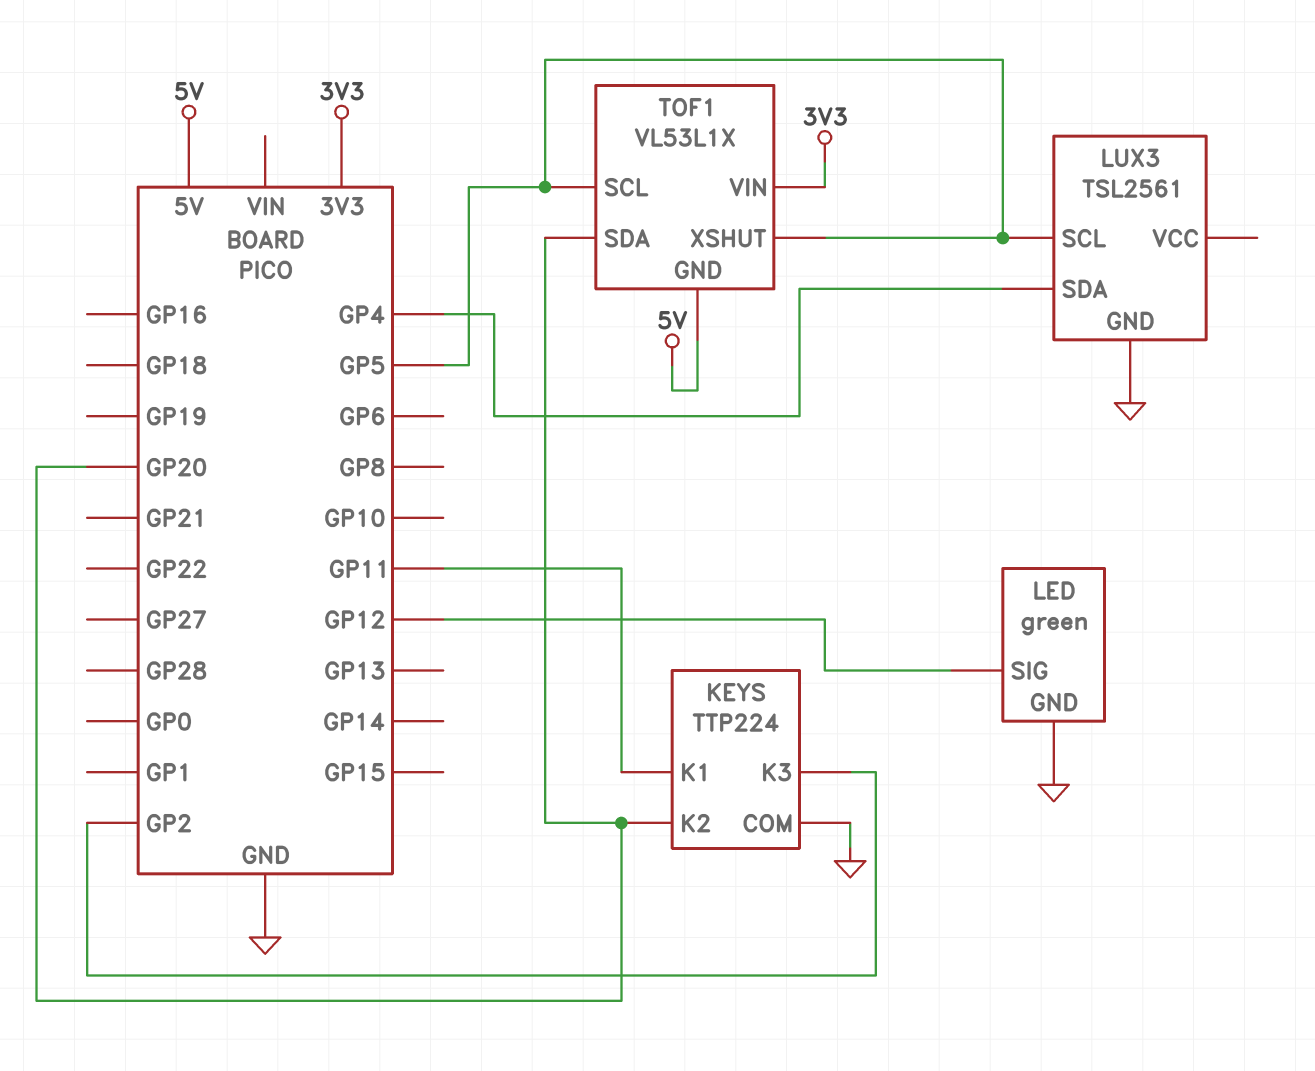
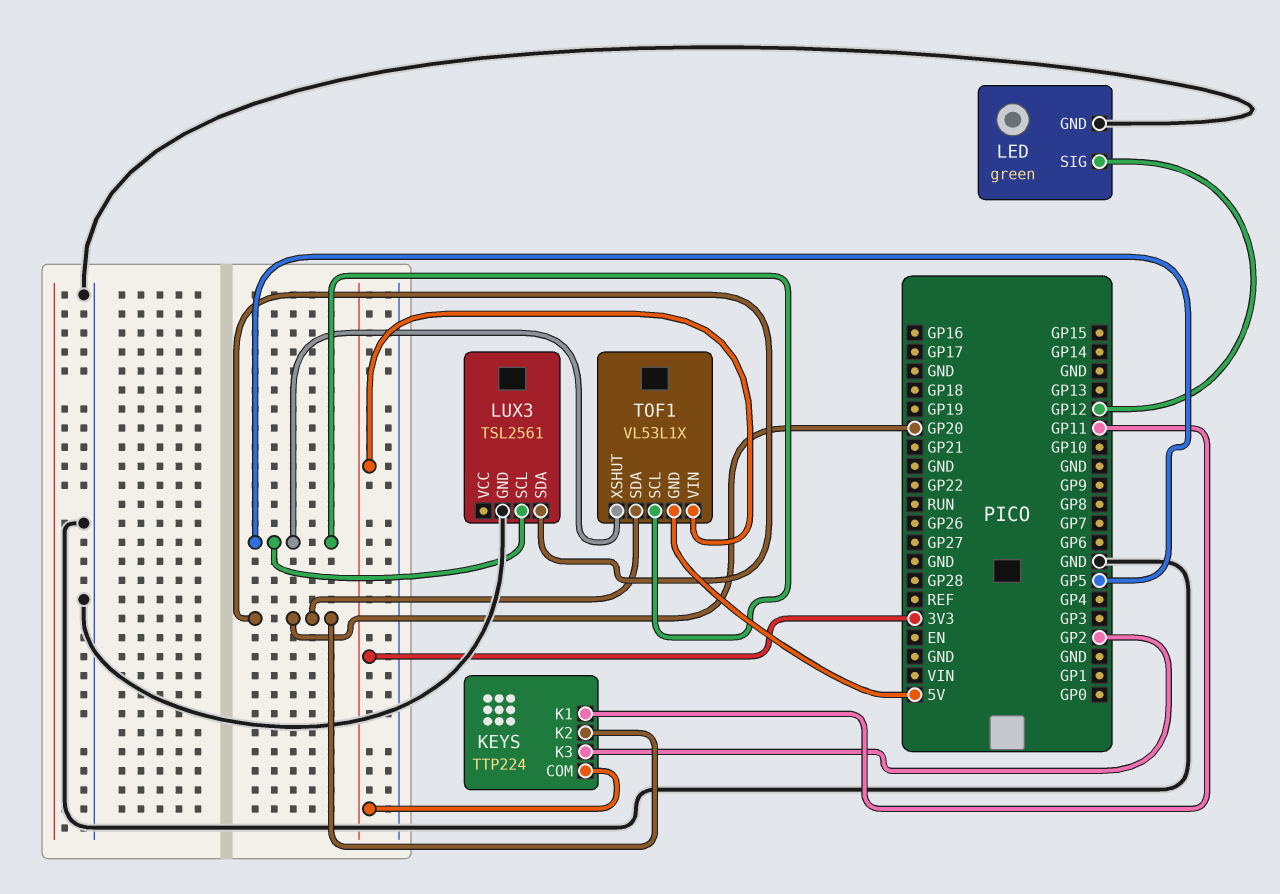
KEYS pin COM: GND -> 3V3
LUX3 pin SDA: GP4 -> GP20

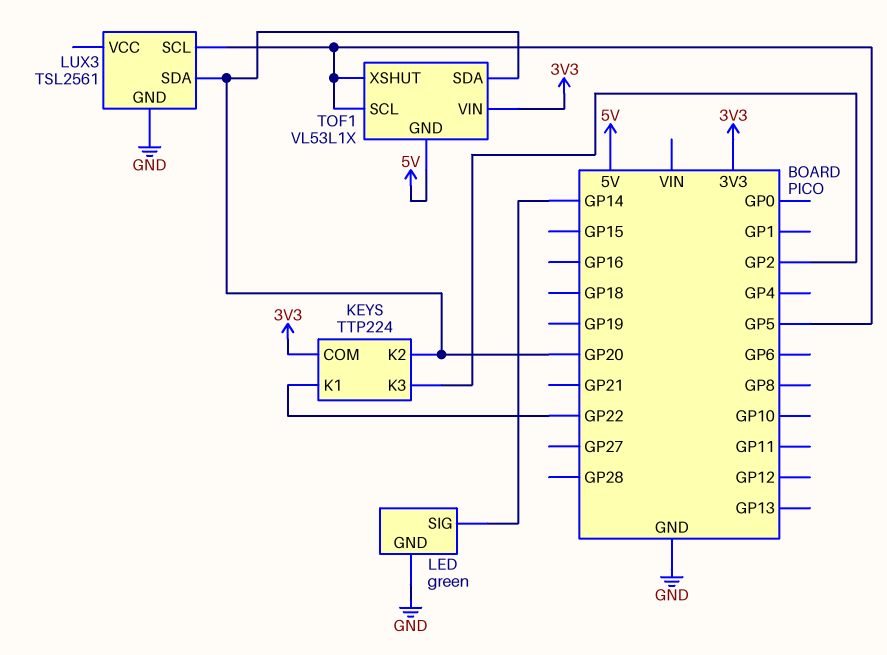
KEYS pin K1: GP11 -> GP22
LED pin SIG: GP12 -> GP14

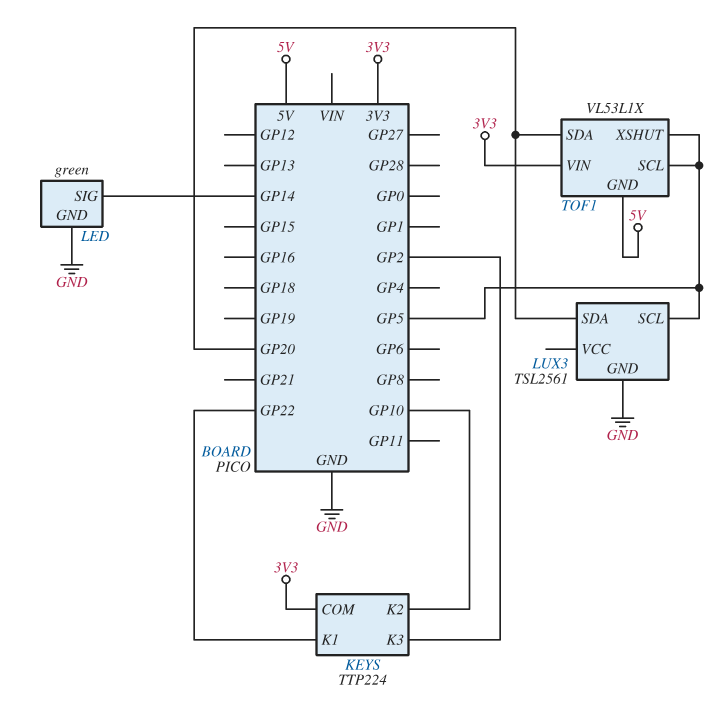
KEYS pin K2: GP20 -> GP10

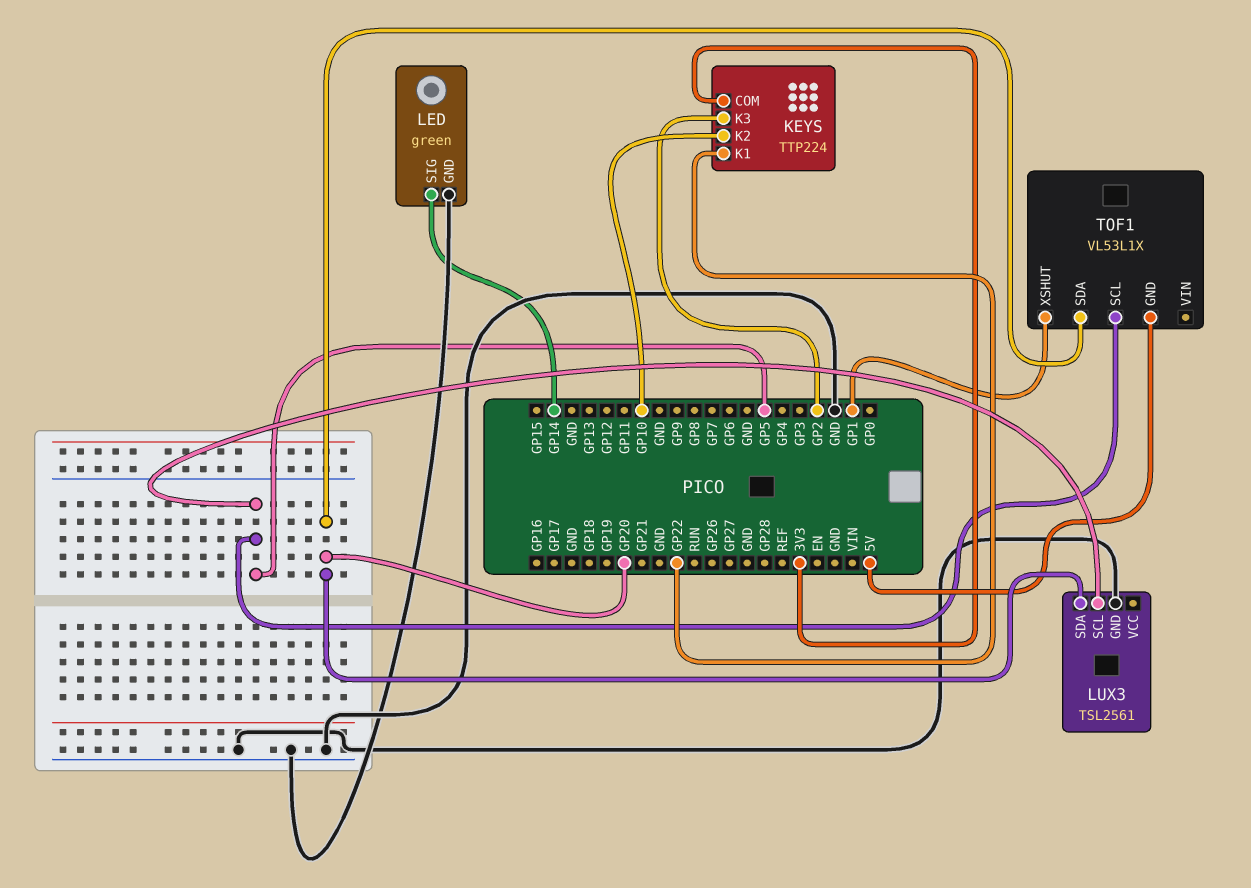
TOF1 pin VIN: 3V3 -> none
TOF1 pin XSHUT: GP5 -> GP1

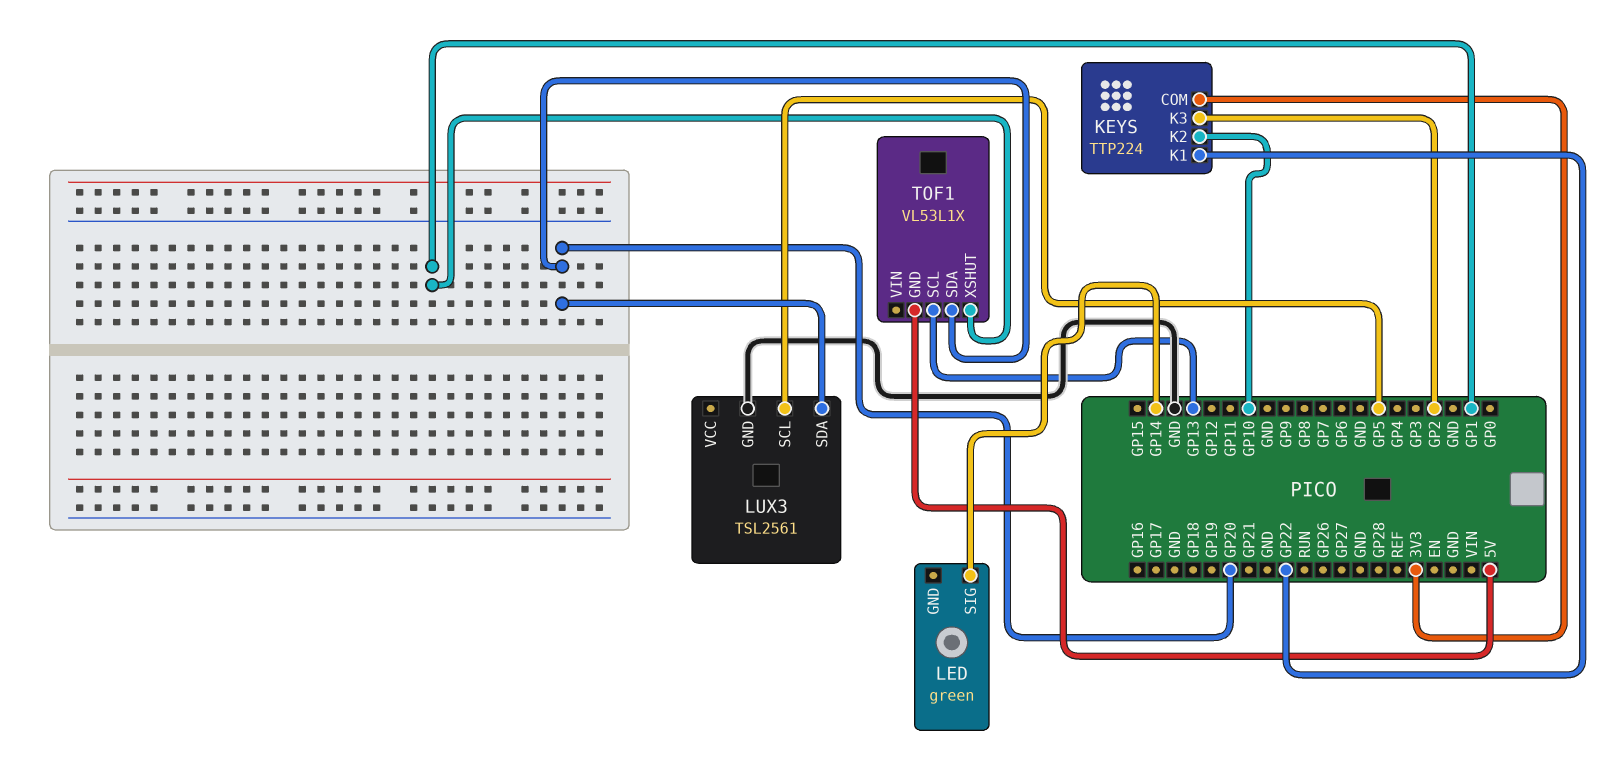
LED pin GND: GND -> none
TOF1 pin SCL: GP5 -> GP13

